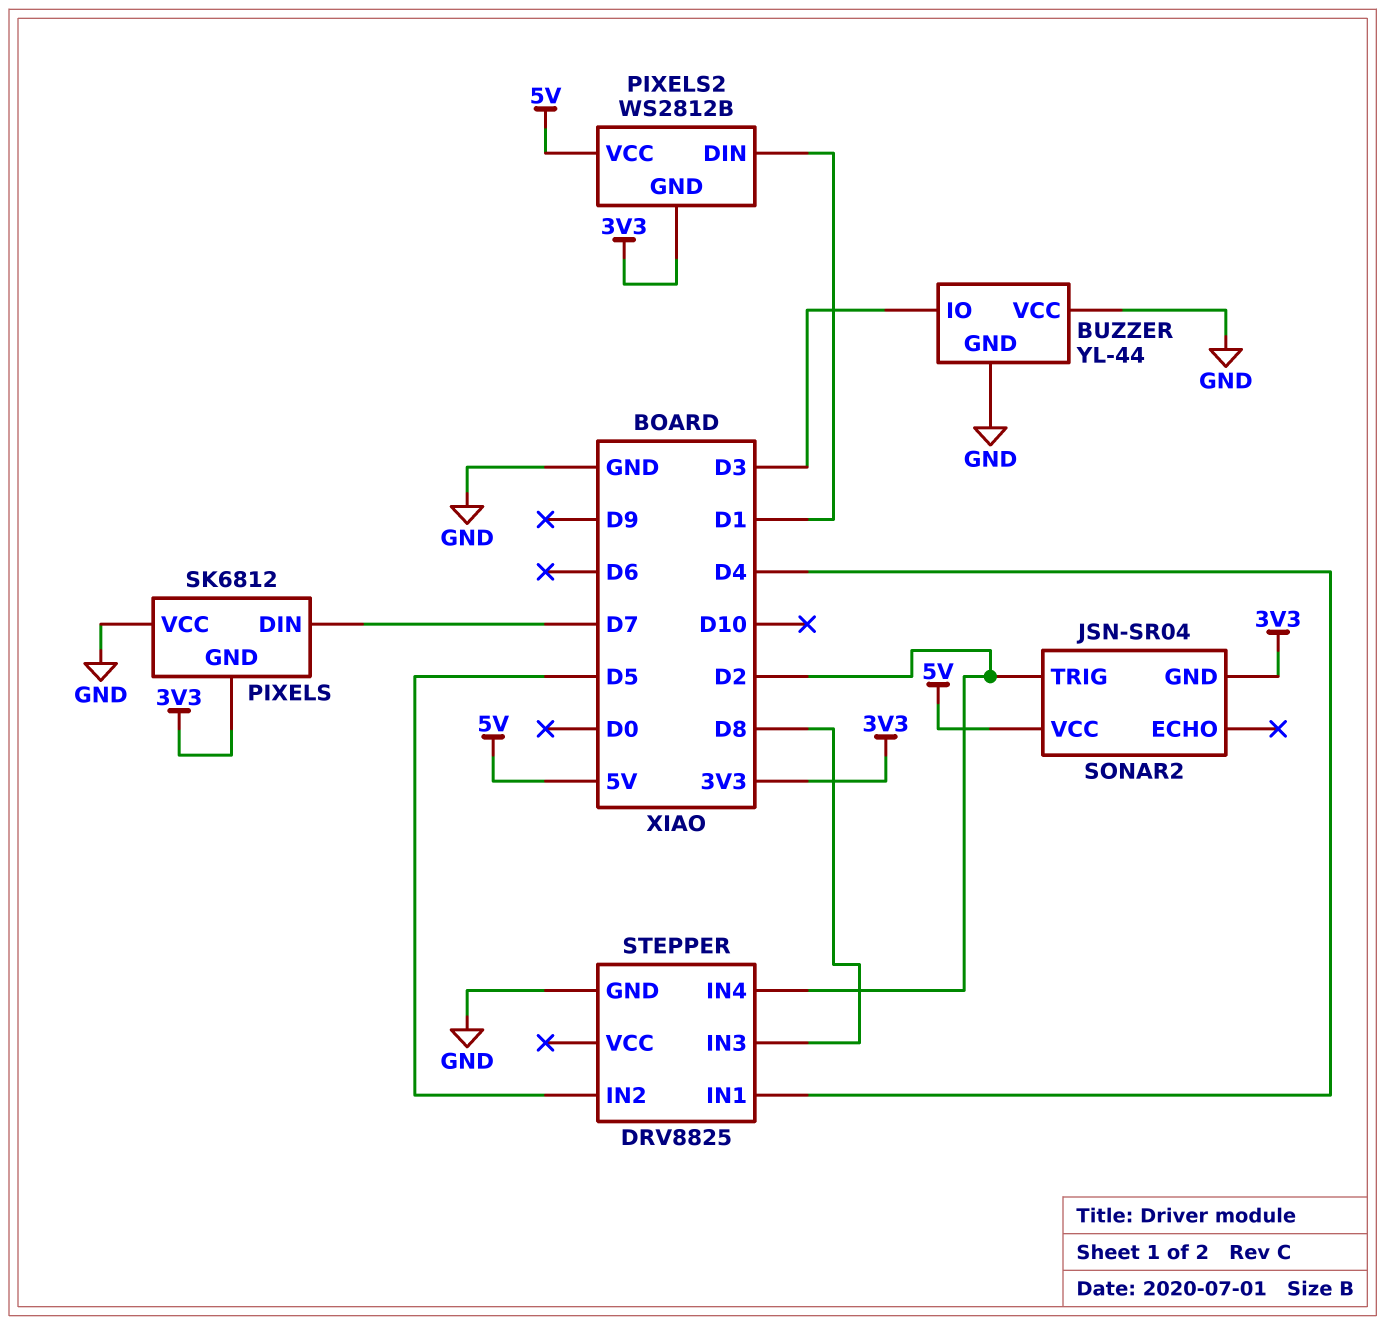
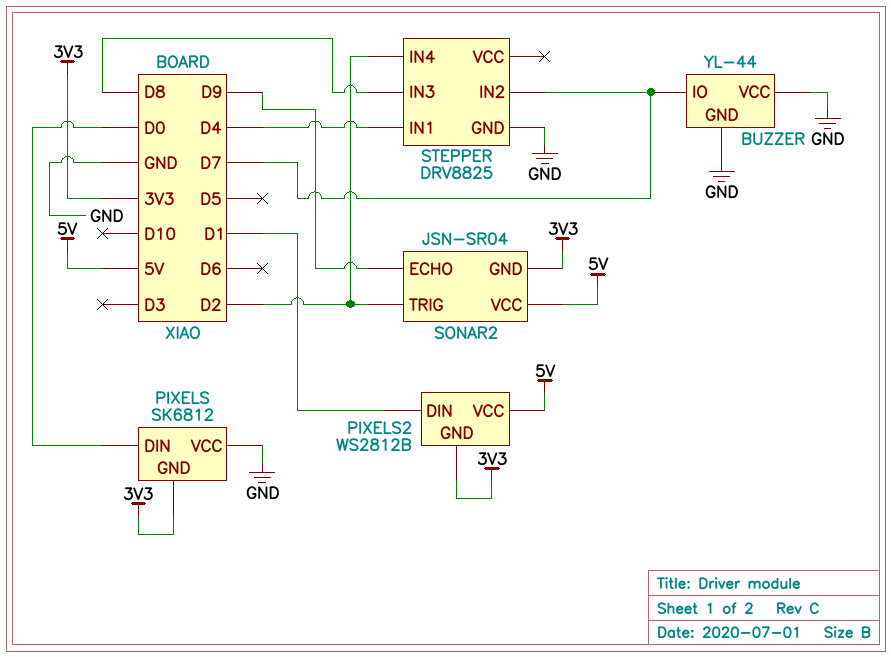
BUZZER pin IO: D3 -> D7
PIXELS pin DIN: D7 -> D0
SONAR2 pin ECHO: none -> D9
STEPPER pin IN2: D5 -> D7

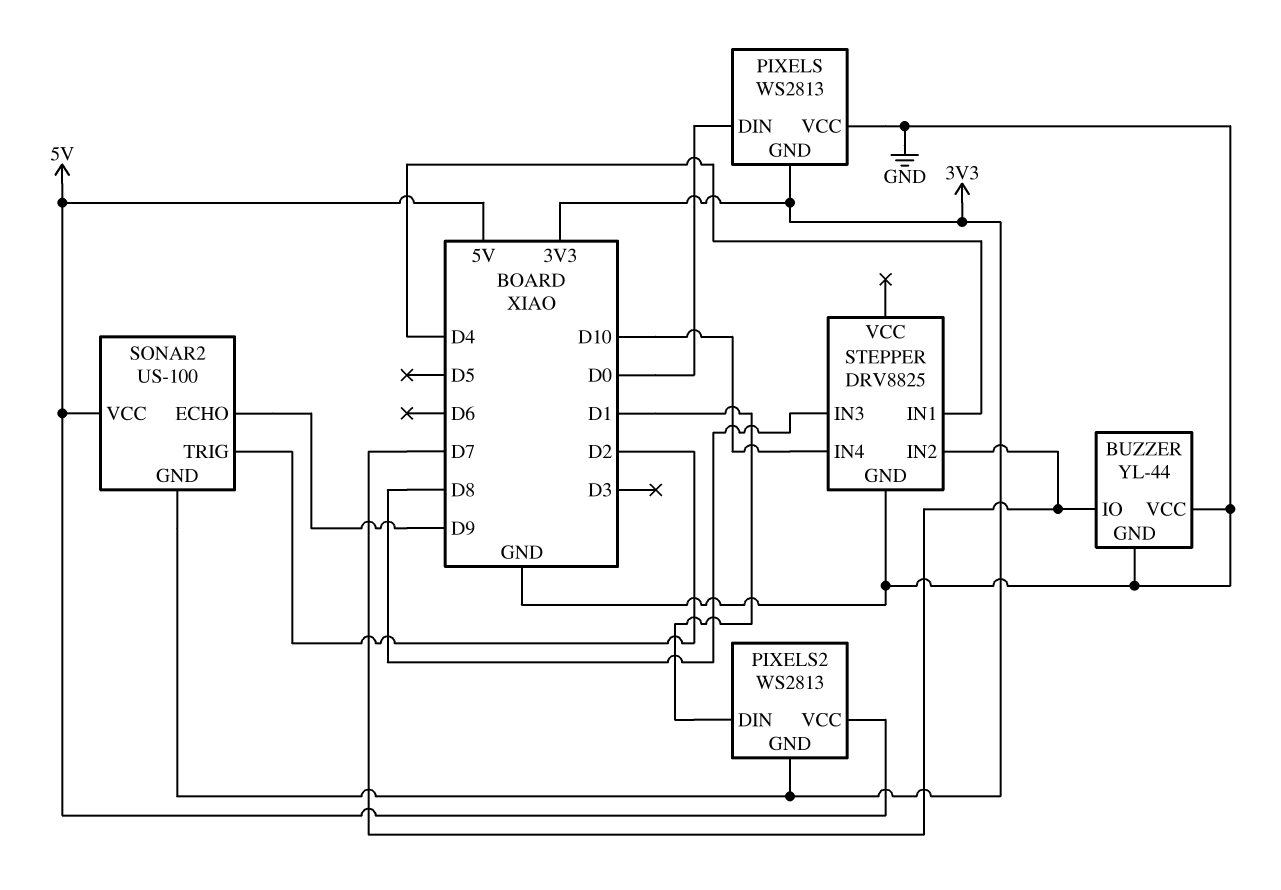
PIXELS: SK6812 -> WS2813
PIXELS2: WS2812B -> WS2813
SONAR2: JSN-SR04 -> US-100
STEPPER pin IN4: D2 -> D10

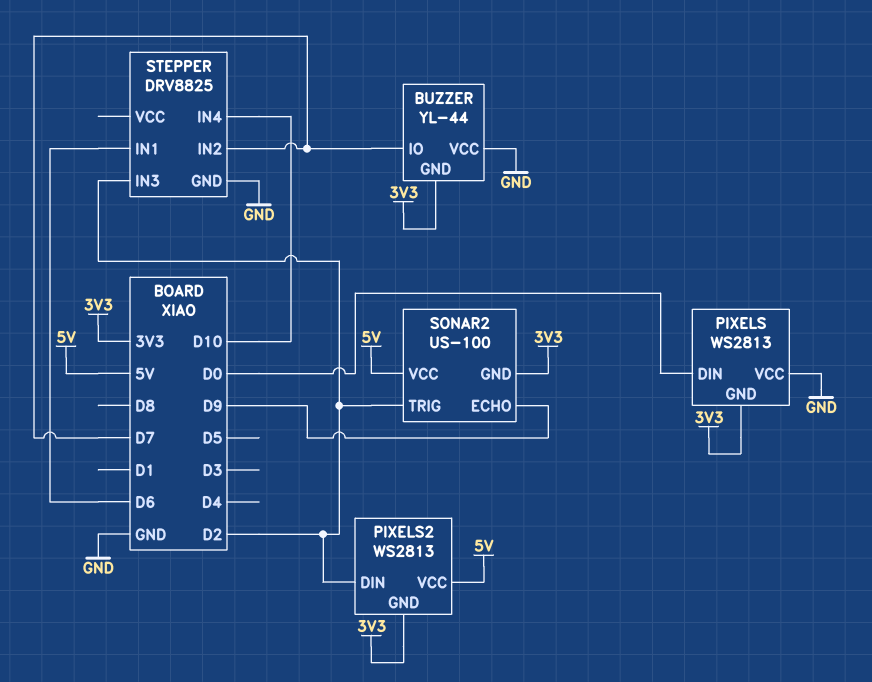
BUZZER pin GND: GND -> 3V3
PIXELS2 pin DIN: D1 -> D2
STEPPER pin IN1: D4 -> D6
STEPPER pin IN3: D8 -> D2

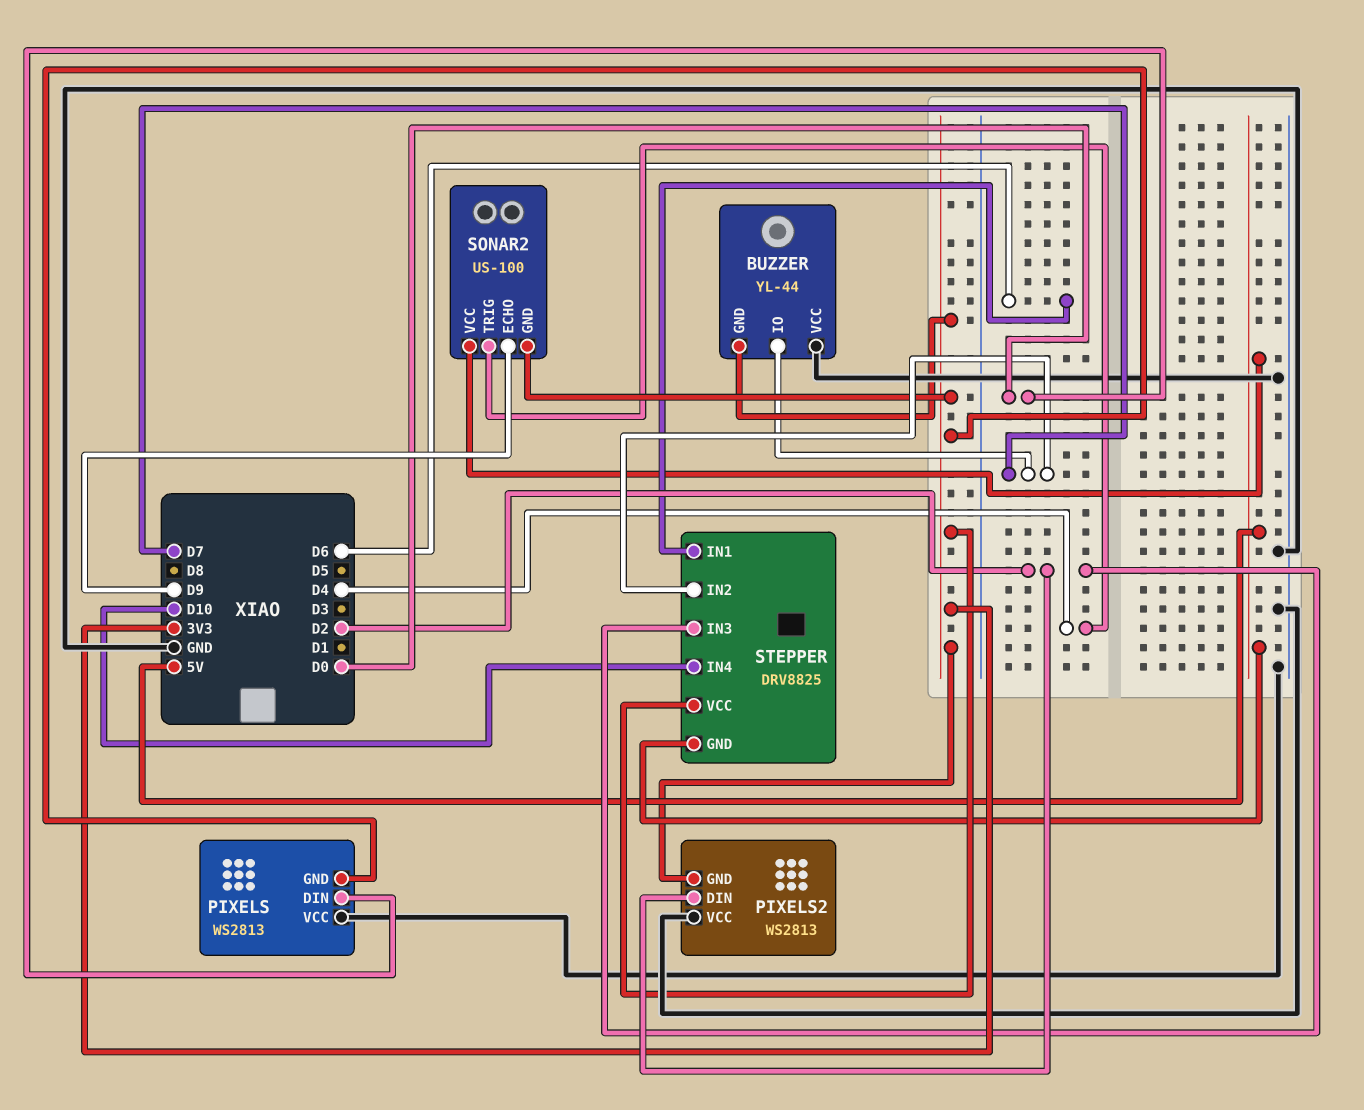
PIXELS2 pin VCC: 5V -> GND
SONAR2 pin TRIG: D2 -> D4
STEPPER pin GND: GND -> 5V
STEPPER pin VCC: none -> 3V3

